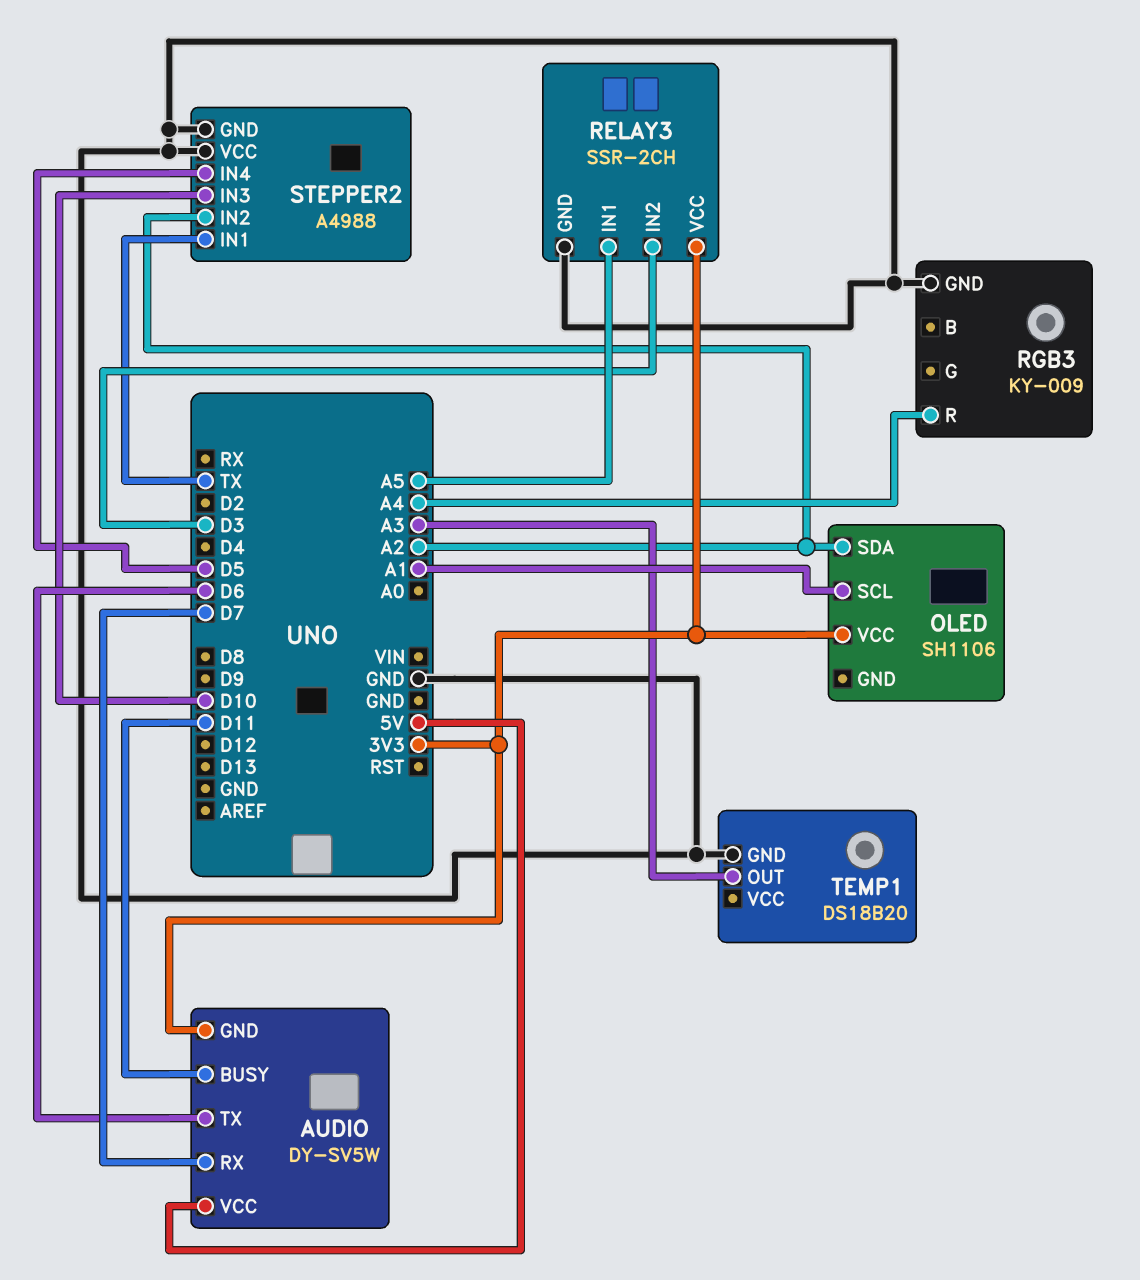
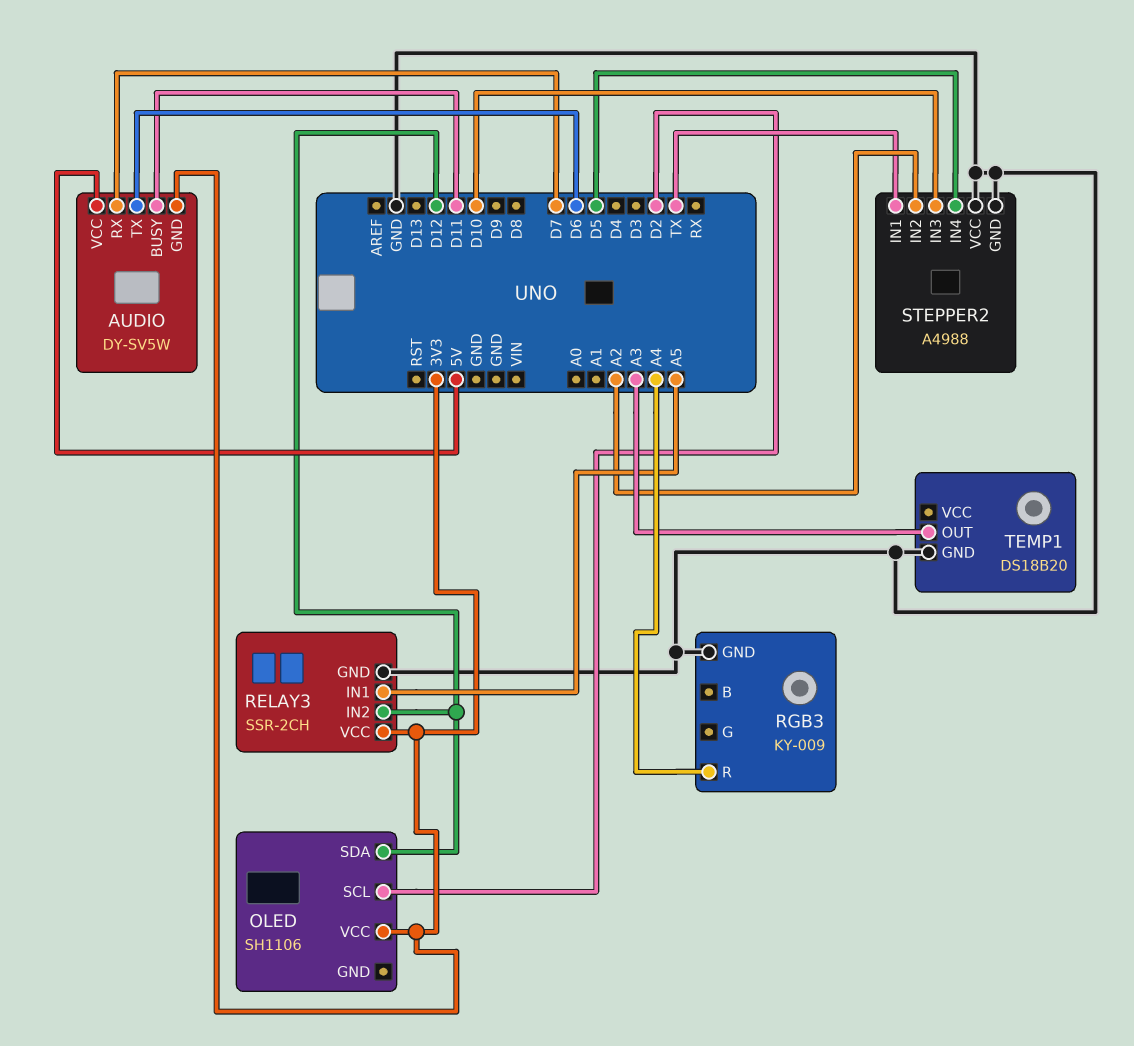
OLED pin SCL: A1 -> D2
OLED pin SDA: A2 -> D12
RELAY3 pin IN2: D3 -> D12

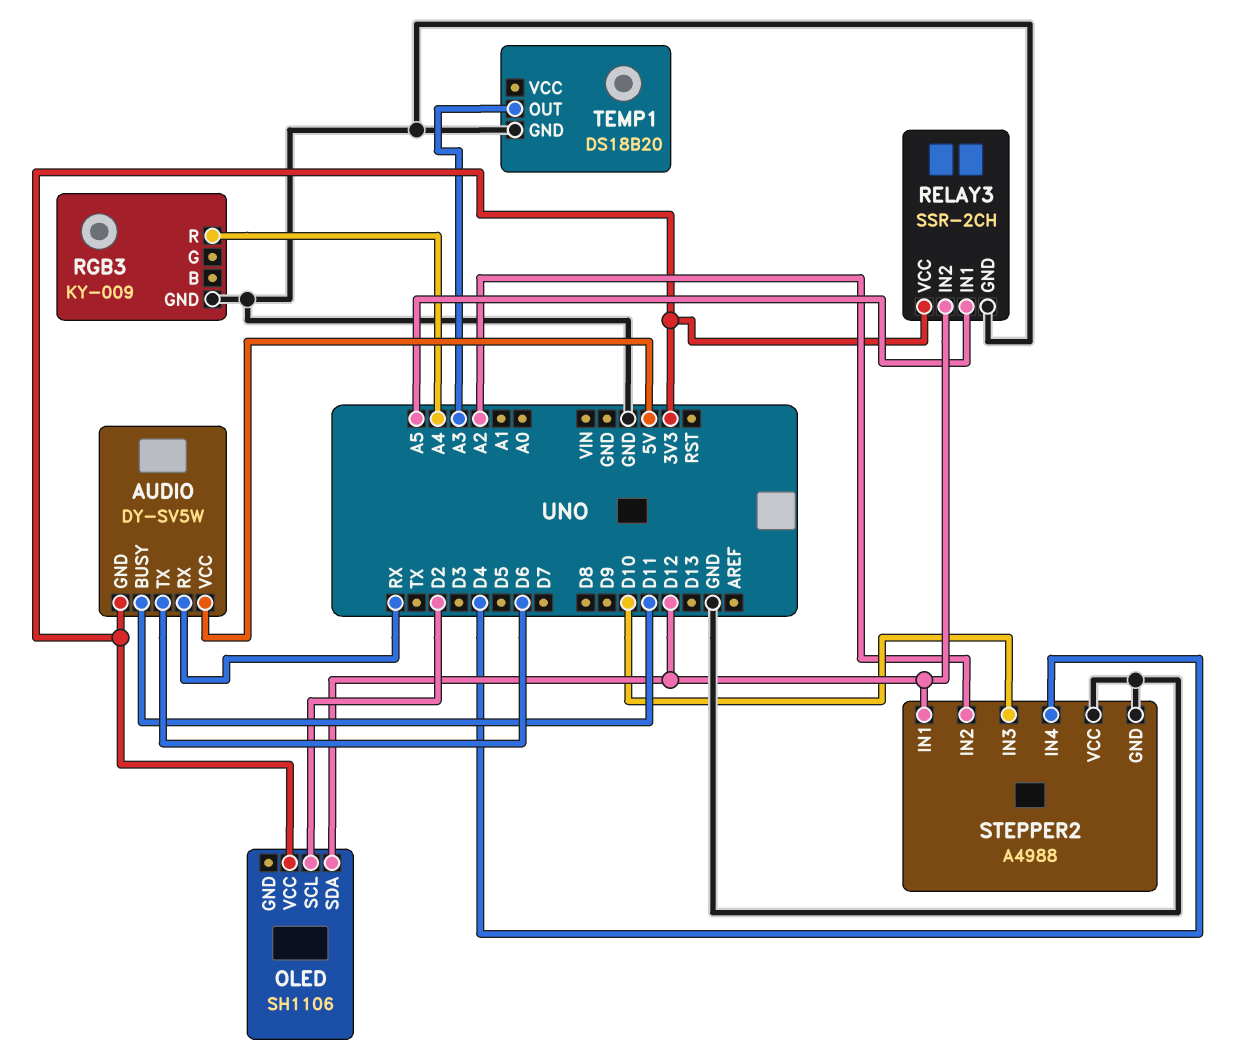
AUDIO pin RX: D7 -> RX
STEPPER2 pin IN1: TX -> D12
STEPPER2 pin IN4: D5 -> D4

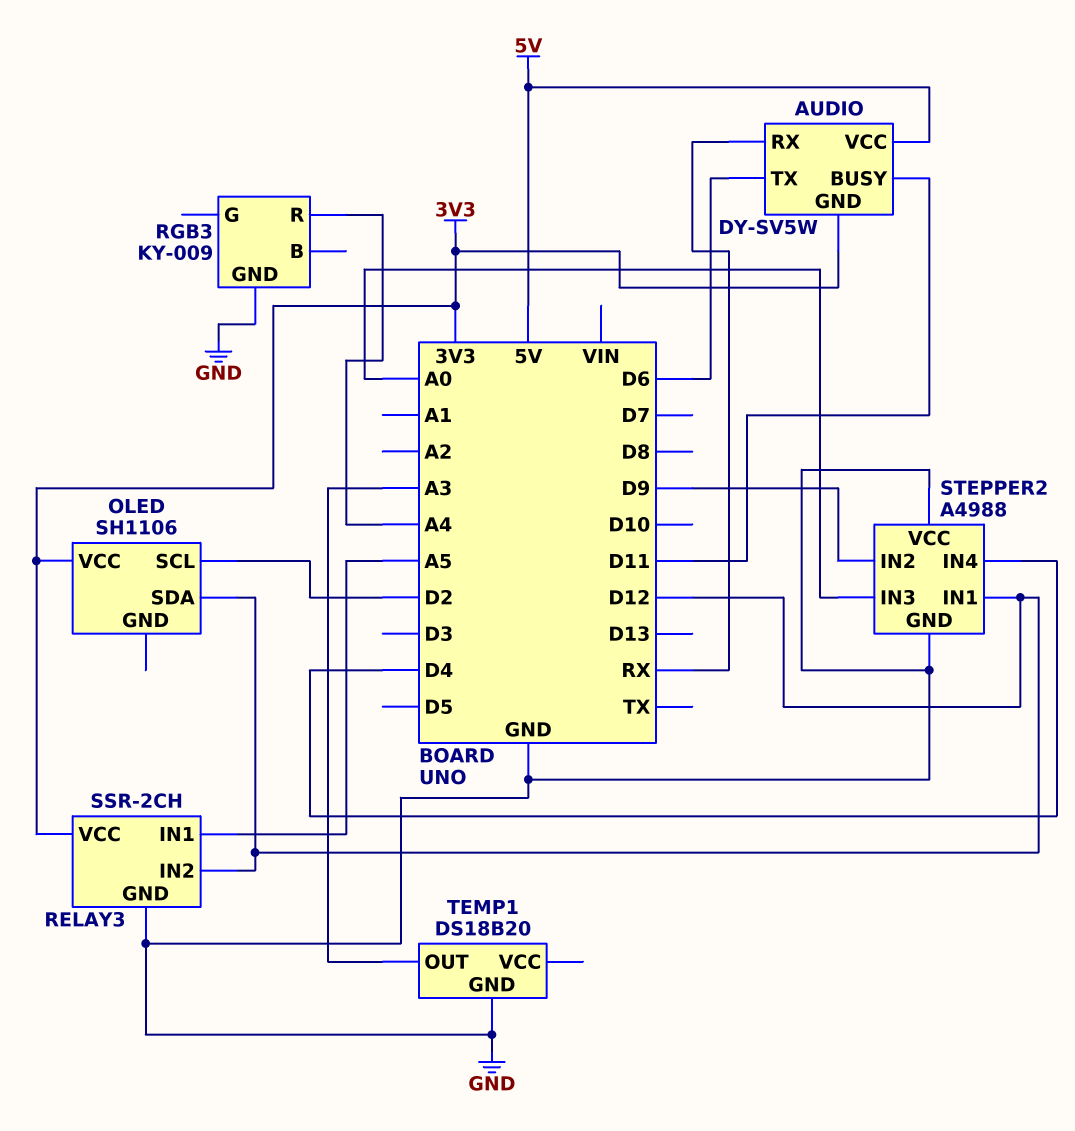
STEPPER2 pin IN2: A2 -> D9
STEPPER2 pin IN3: D10 -> A0

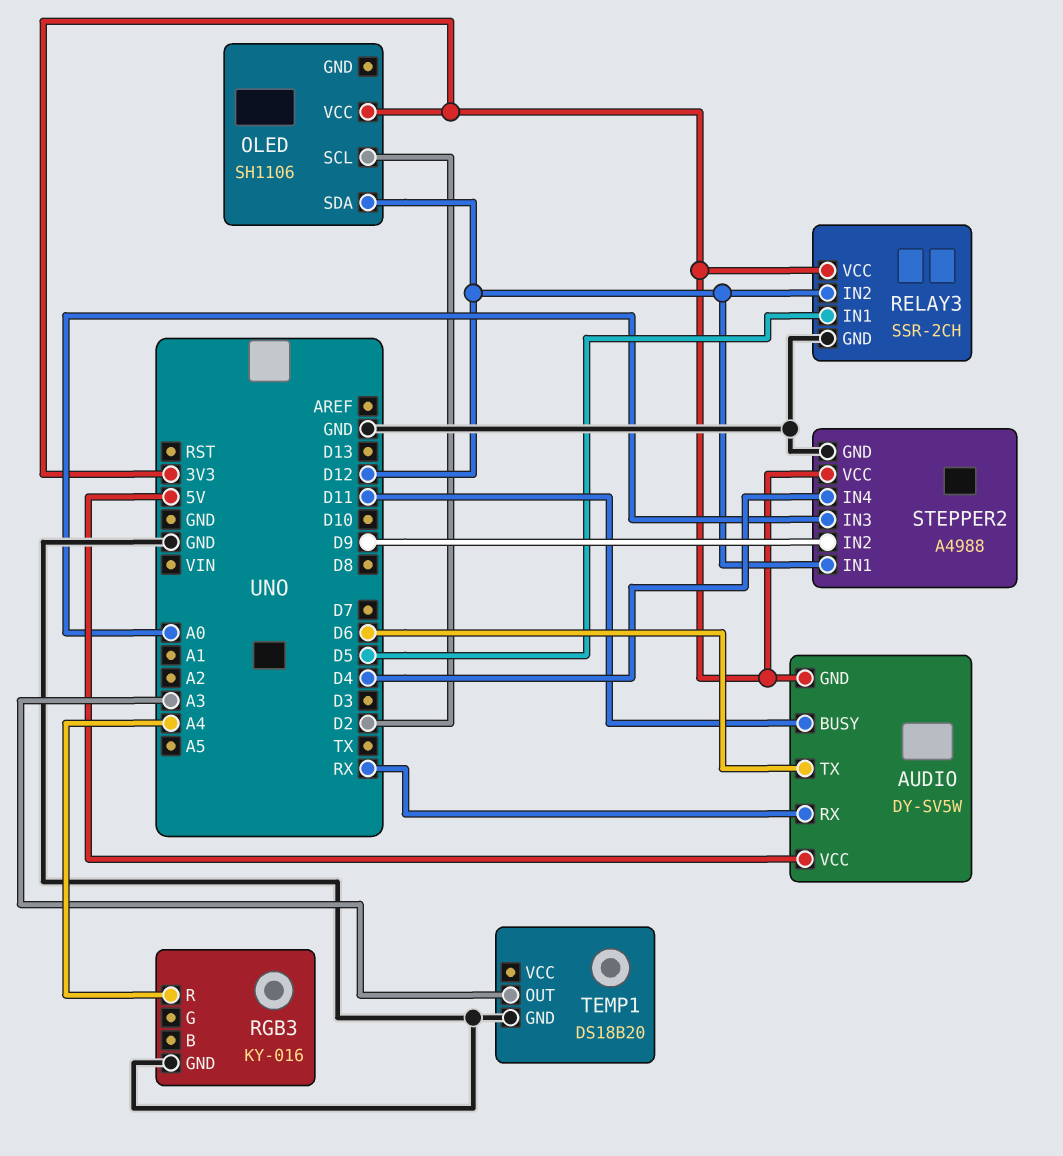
RELAY3 pin IN1: A5 -> D5
RGB3: KY-009 -> KY-016
STEPPER2 pin VCC: GND -> 3V3

